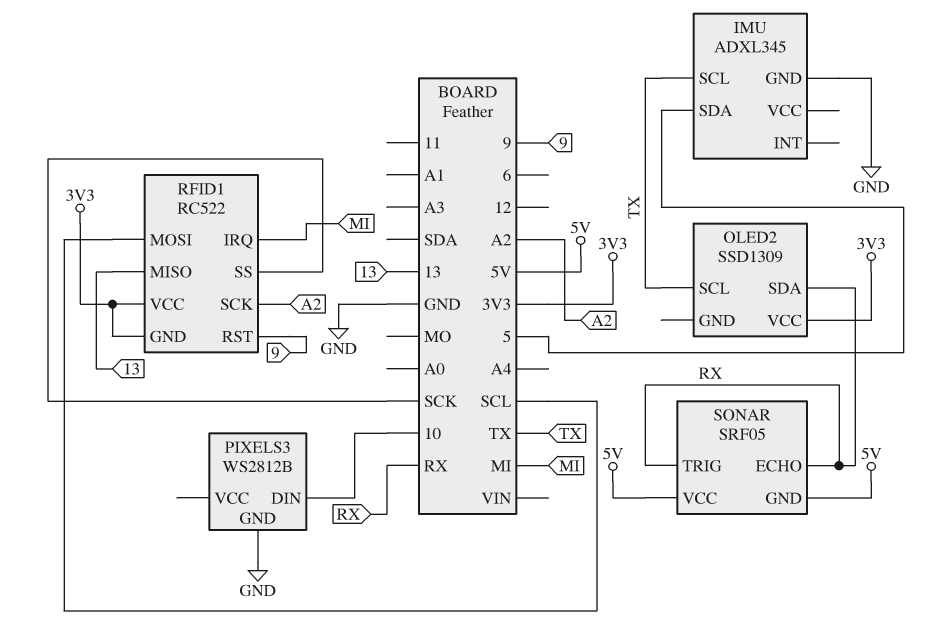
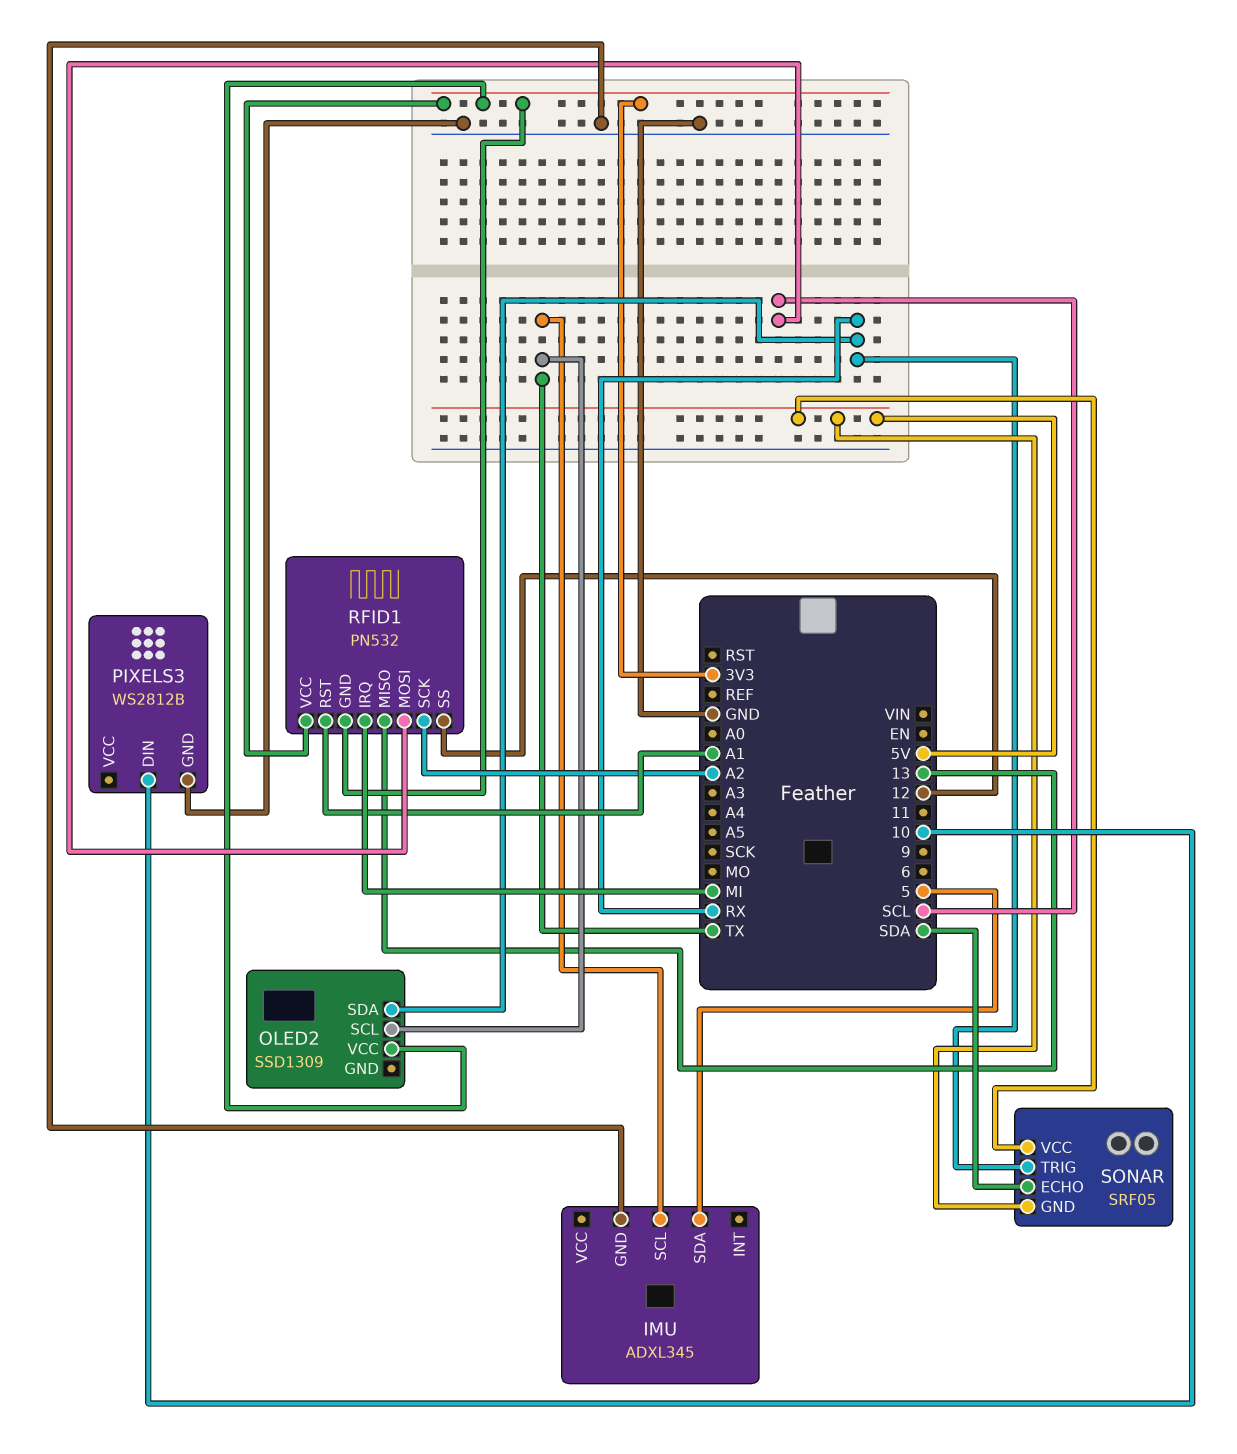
RFID1: RC522 -> PN532
RFID1 pin RST: 9 -> A1
RFID1 pin SS: SCK -> 12
SONAR pin ECHO: RX -> SDA

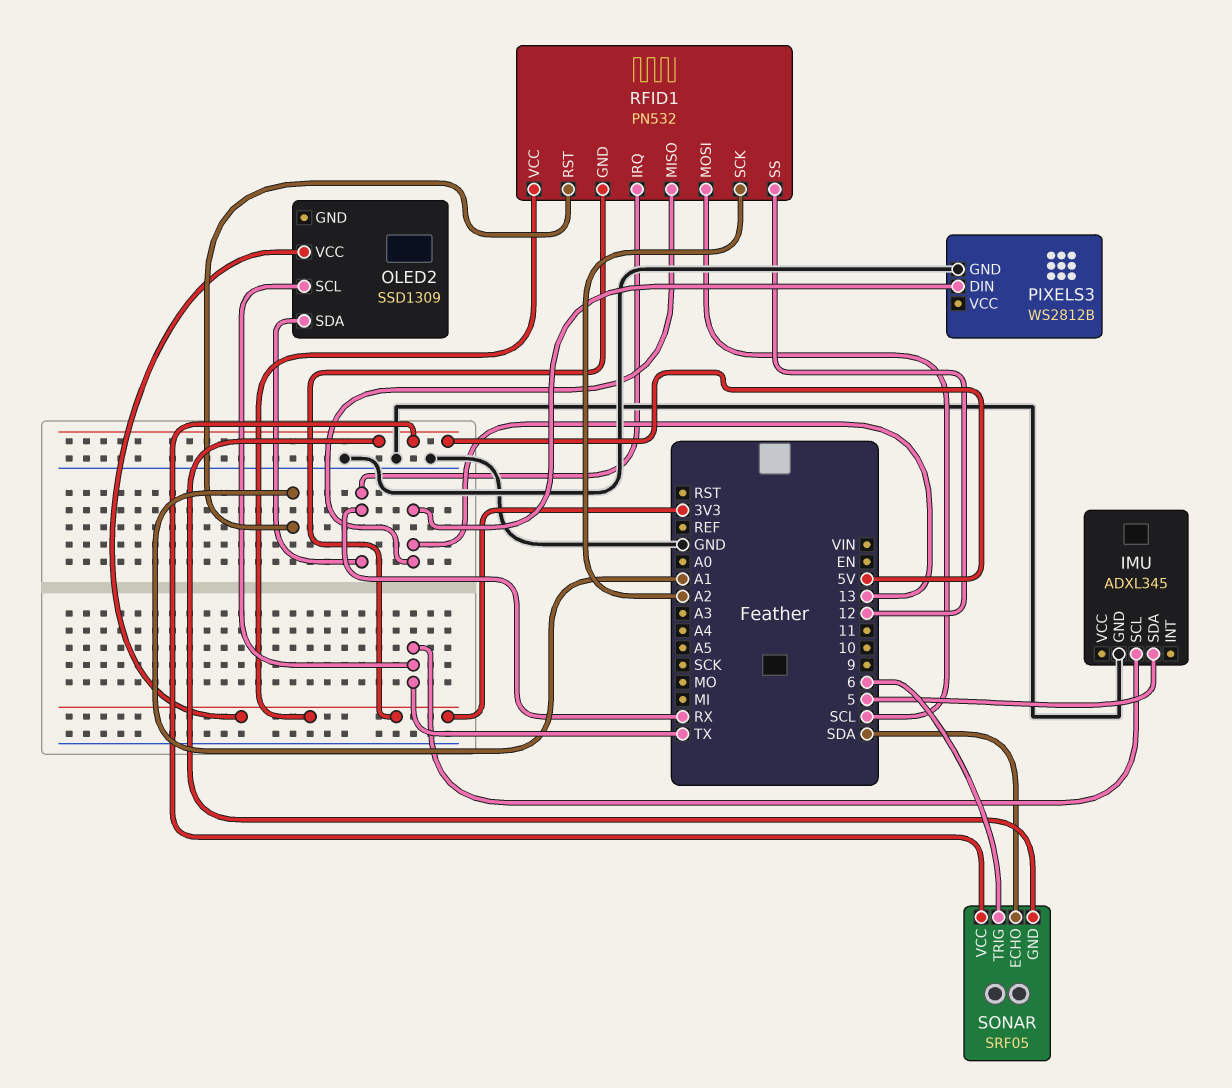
PIXELS3 pin DIN: 10 -> 13
RFID1 pin IRQ: MI -> RX
SONAR pin TRIG: RX -> 6

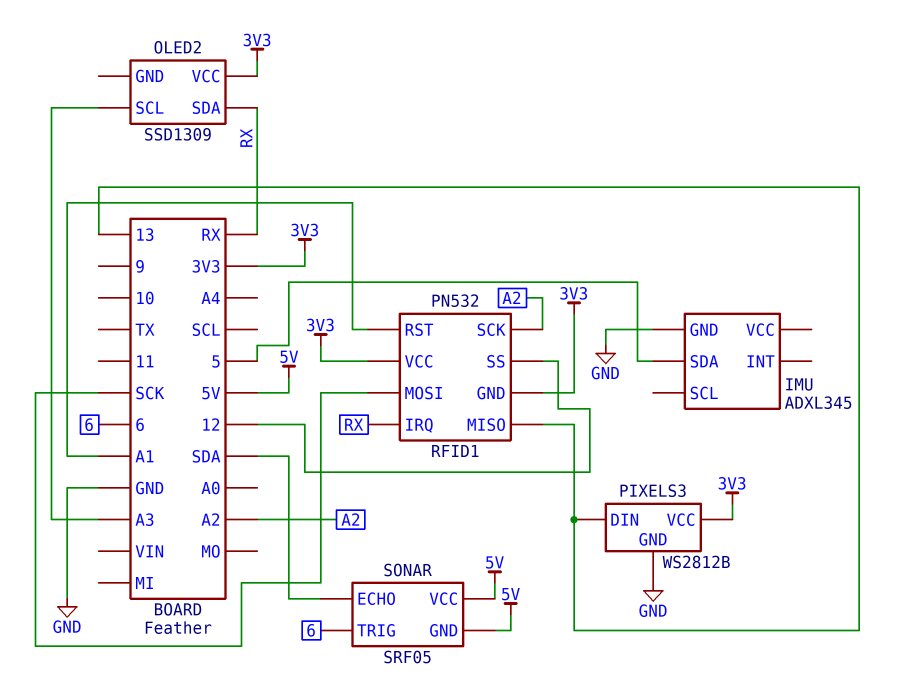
IMU pin SCL: TX -> none
OLED2 pin SCL: TX -> A3
PIXELS3 pin VCC: none -> 3V3
RFID1 pin MOSI: SCL -> SCK

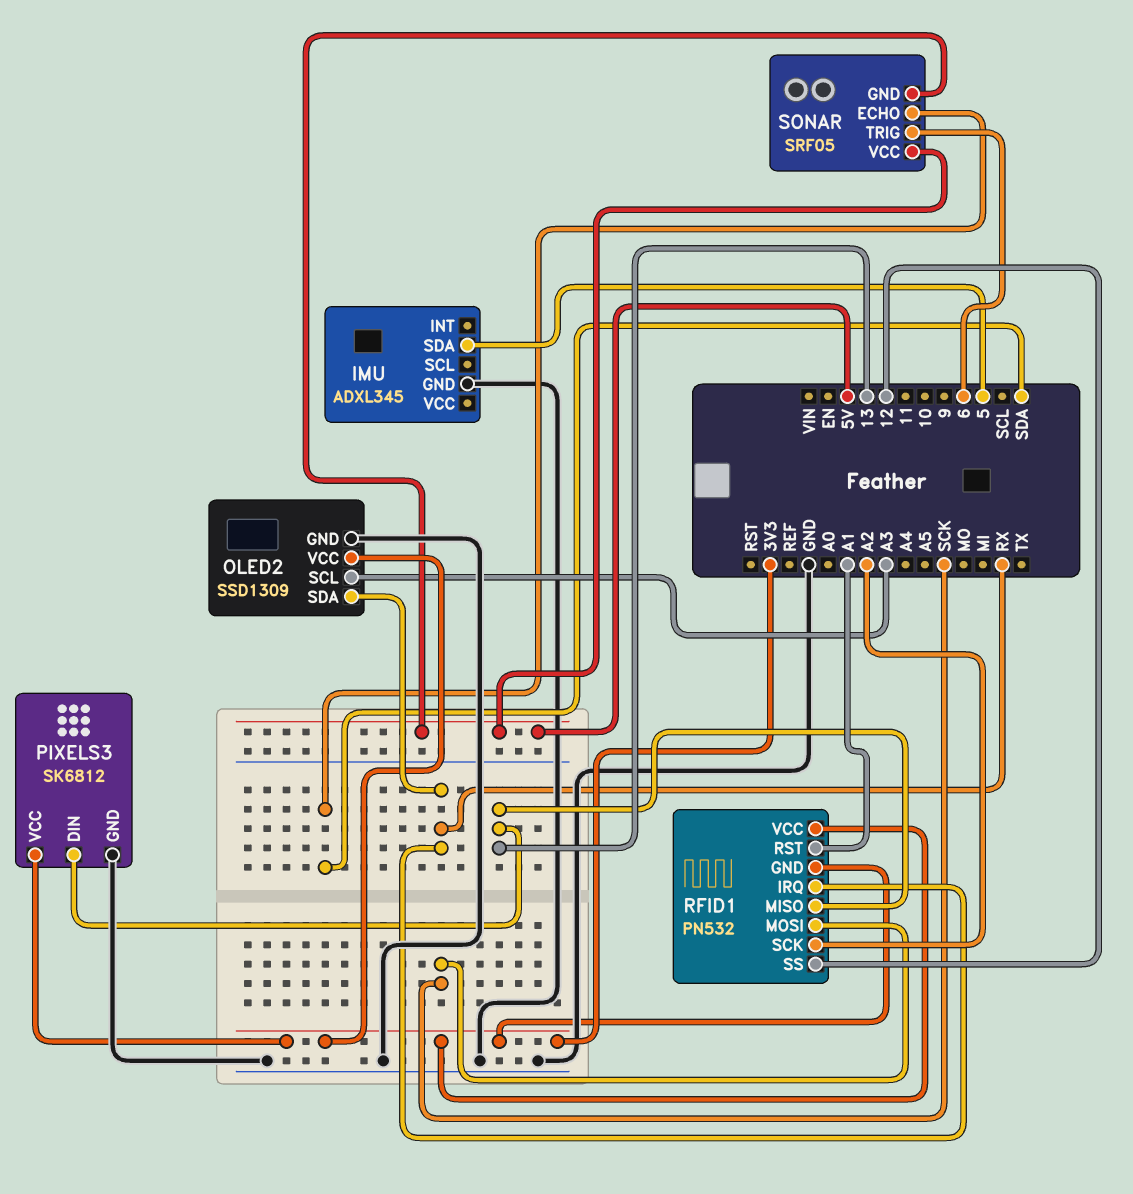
OLED2 pin GND: none -> GND
PIXELS3: WS2812B -> SK6812

